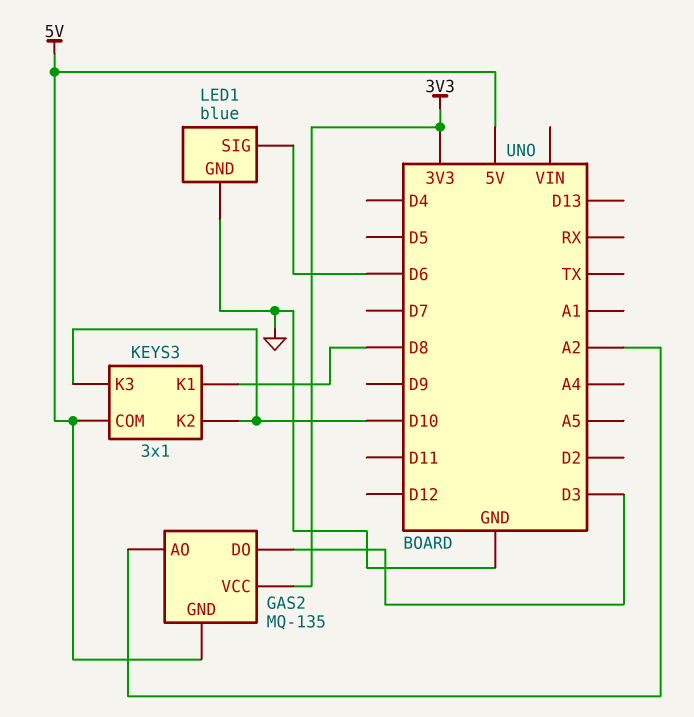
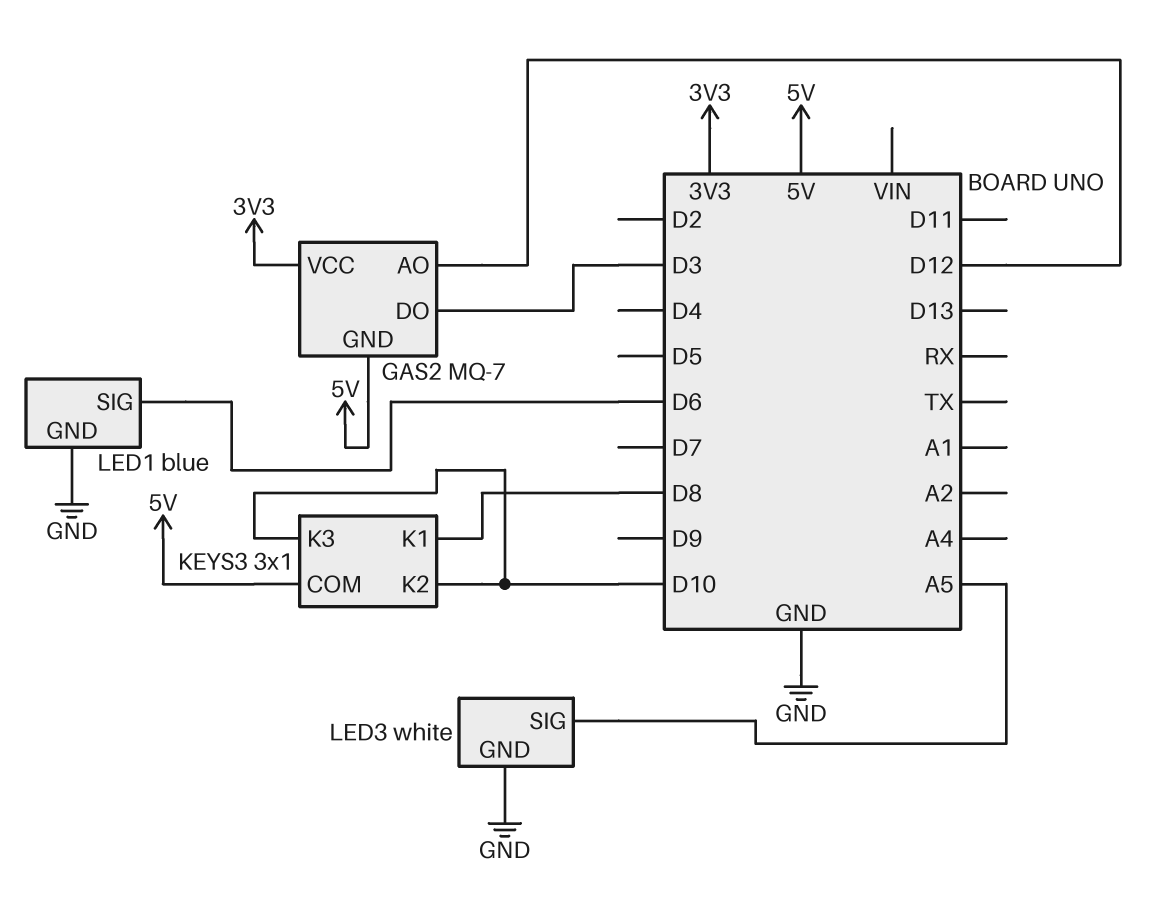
GAS2: MQ-135 -> MQ-7
GAS2 pin AO: A2 -> D12
LED3: none -> white
LED3 pin GND: none -> GND
LED3 pin SIG: none -> A5

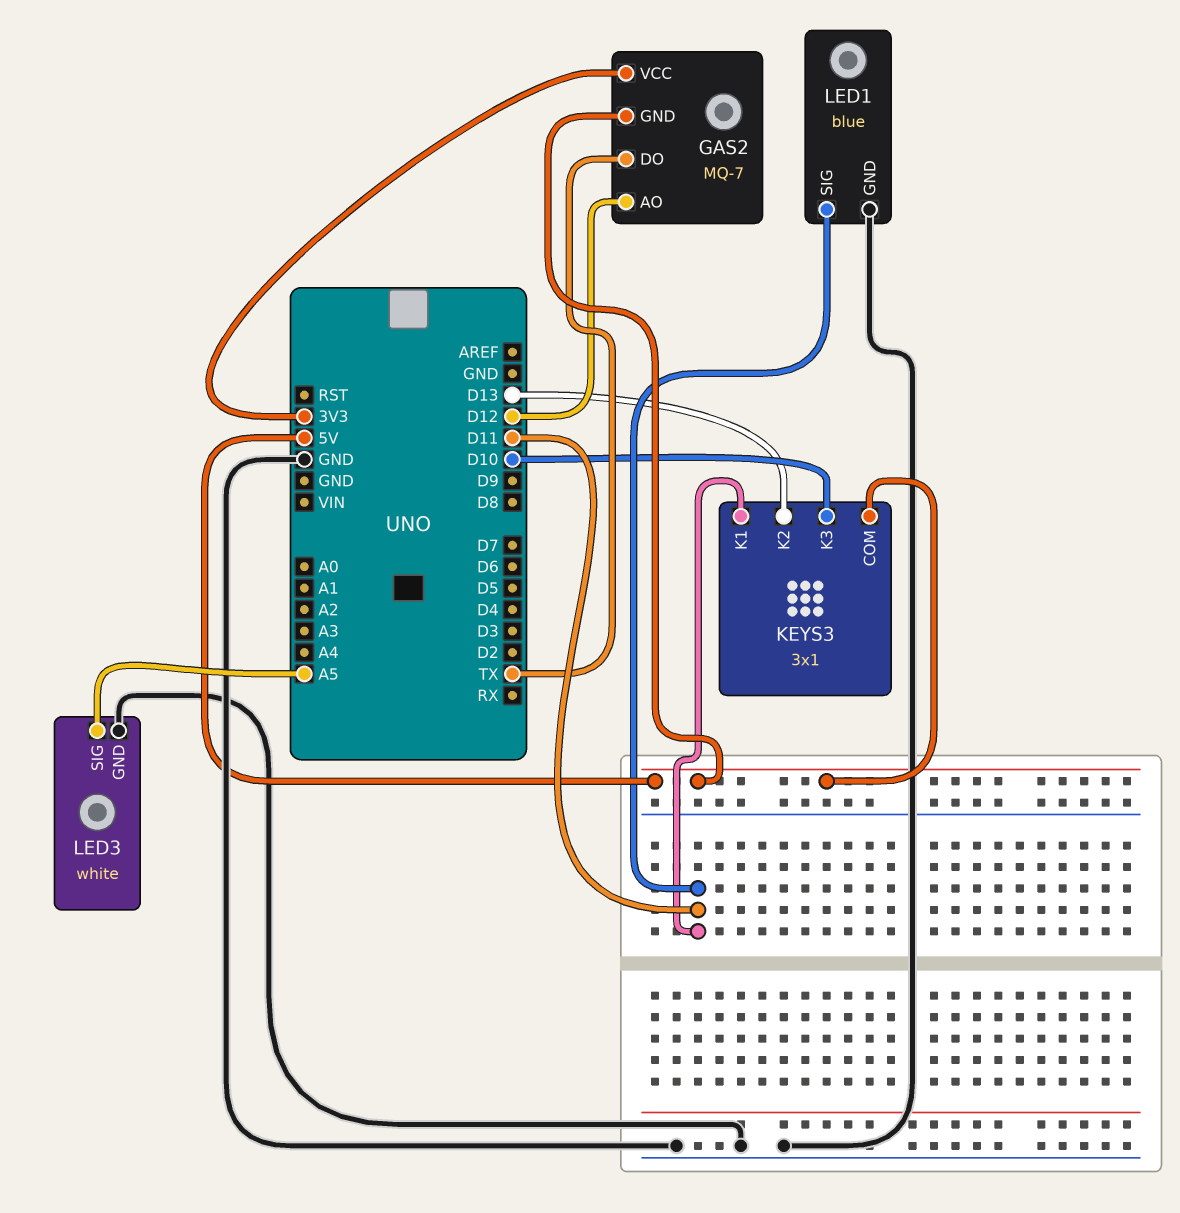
GAS2 pin DO: D3 -> TX
KEYS3 pin K1: D8 -> D11
KEYS3 pin K2: D10 -> D13
LED1 pin SIG: D6 -> D11

